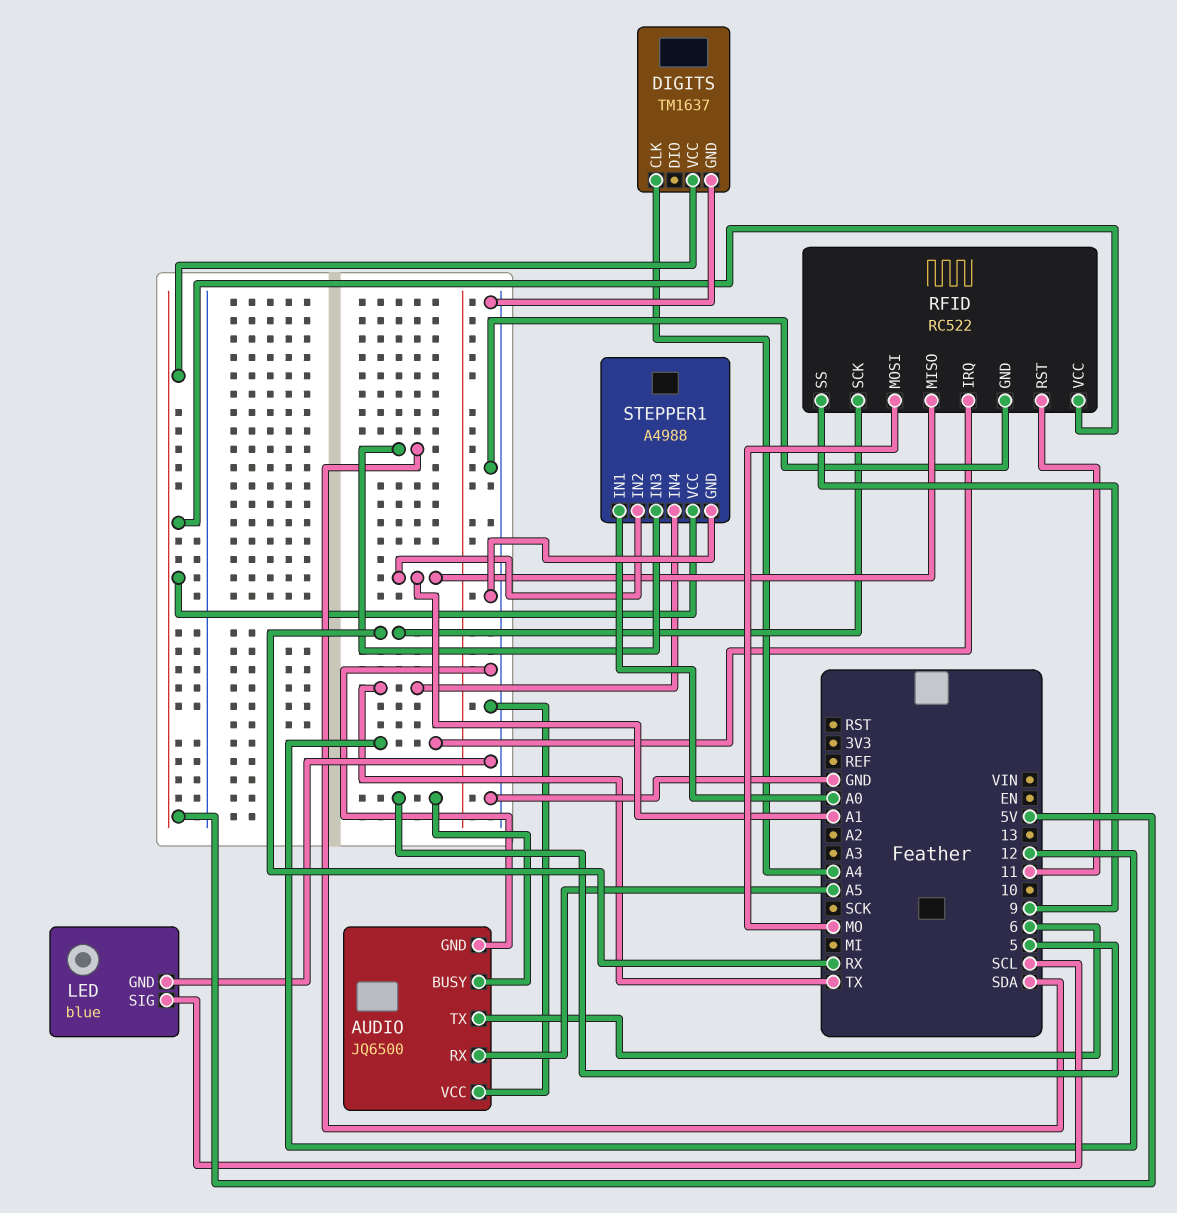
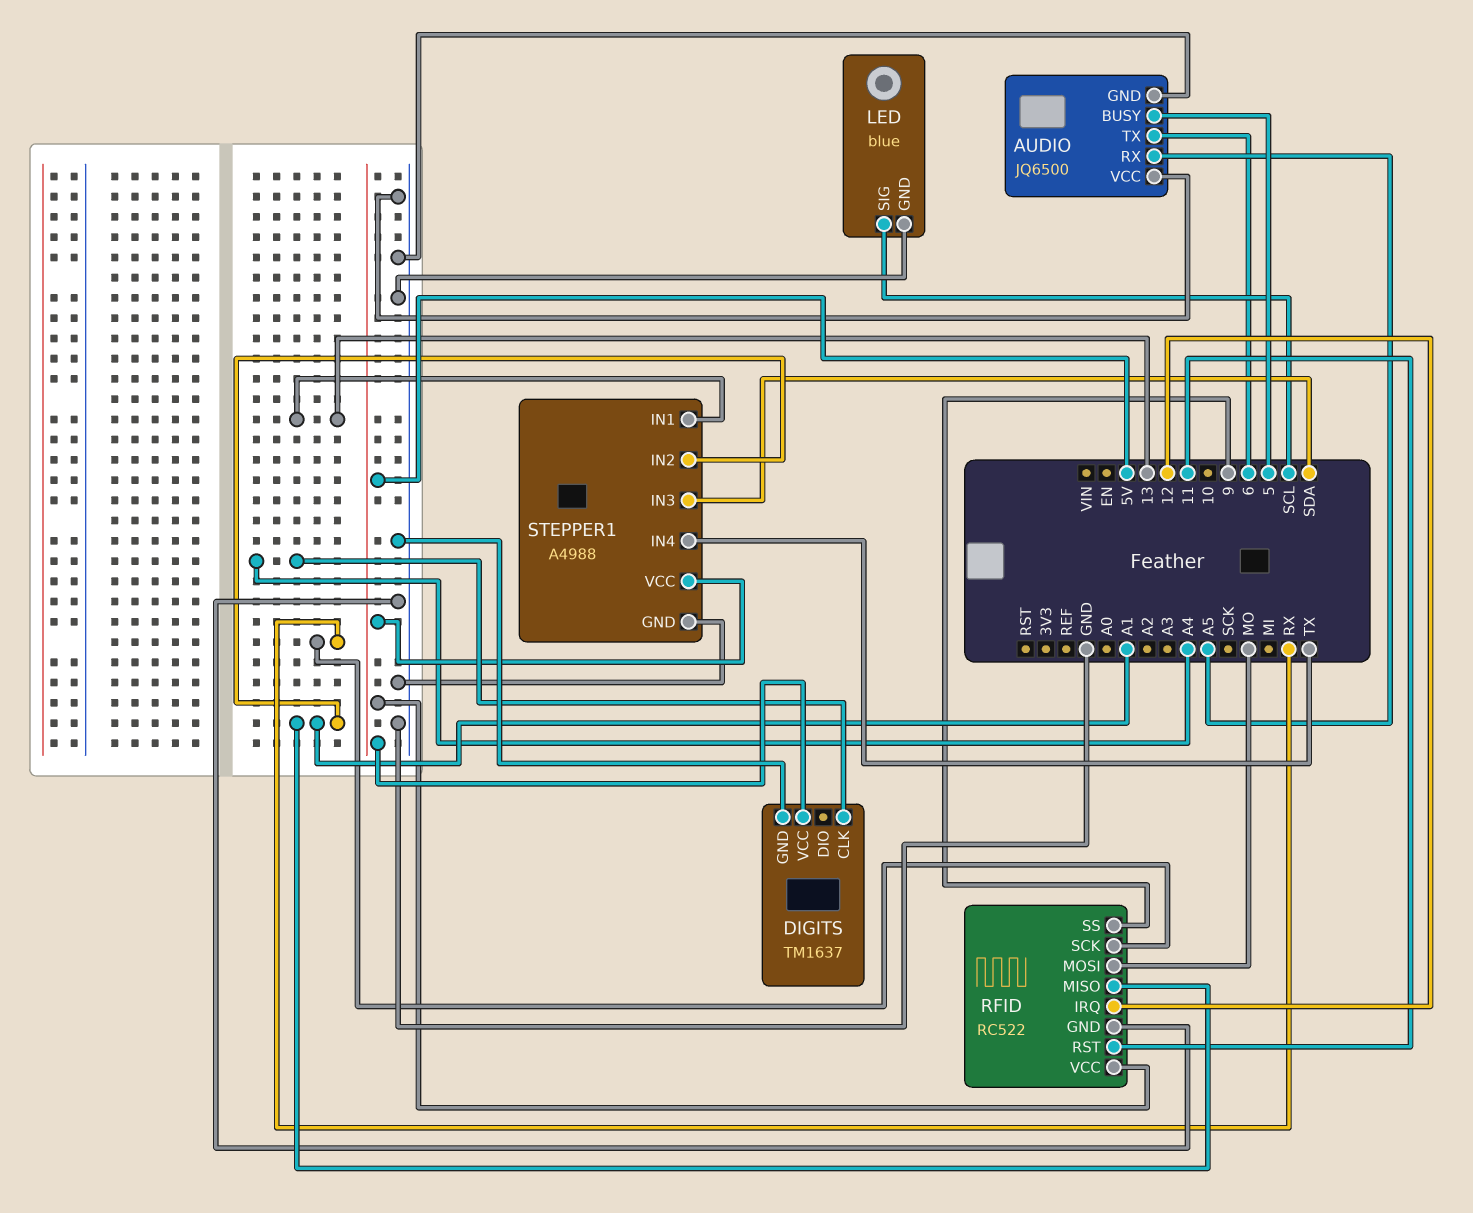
STEPPER1 pin IN1: A0 -> 13

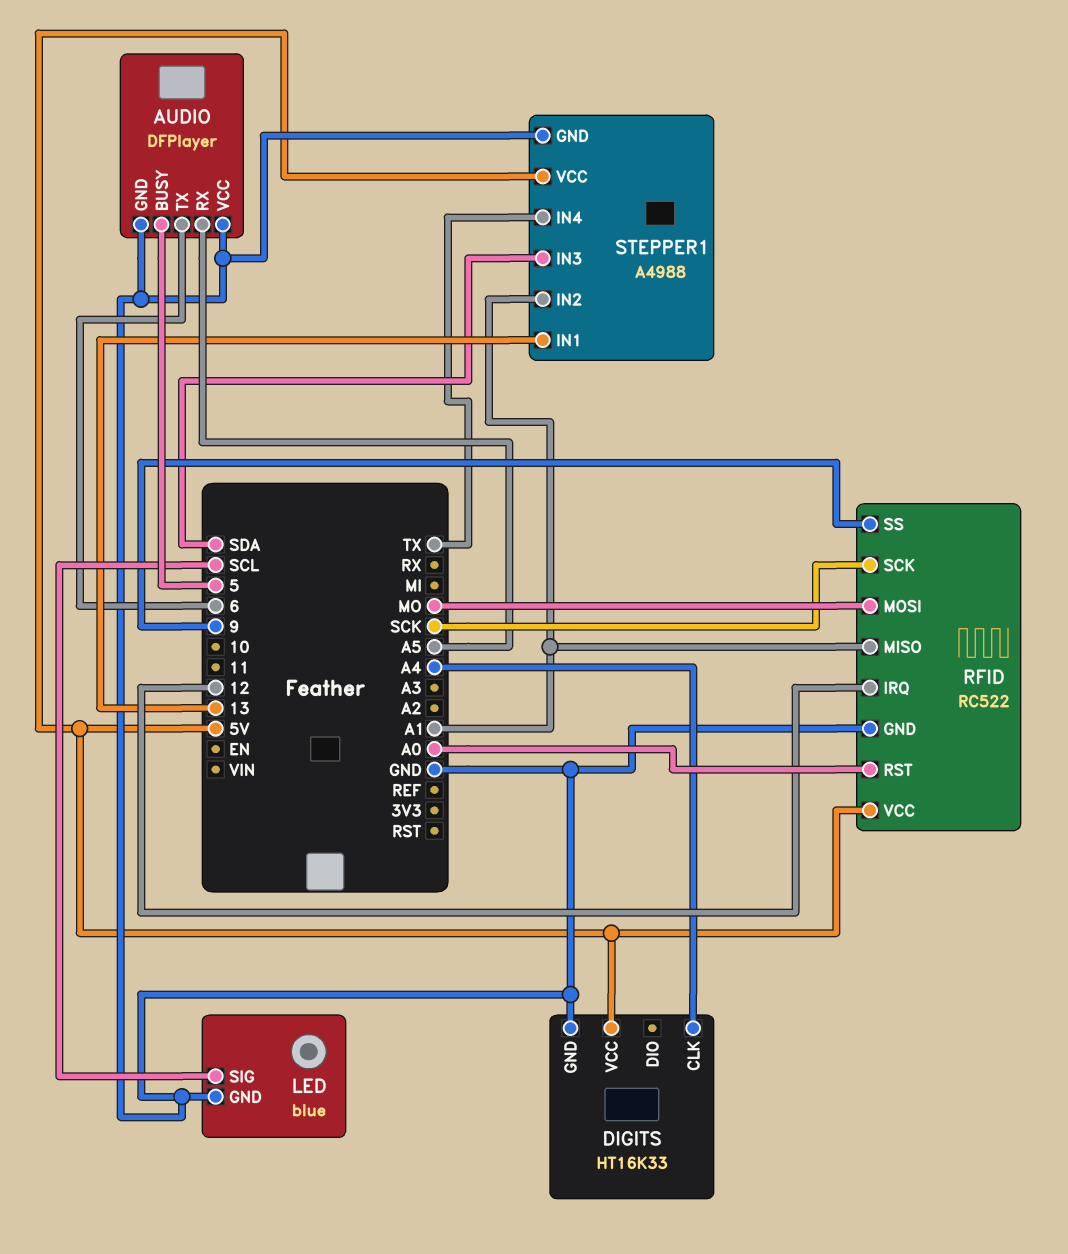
AUDIO: JQ6500 -> DFPlayer
DIGITS: TM1637 -> HT16K33
RFID pin RST: 11 -> A0
RFID pin SCK: RX -> SCK

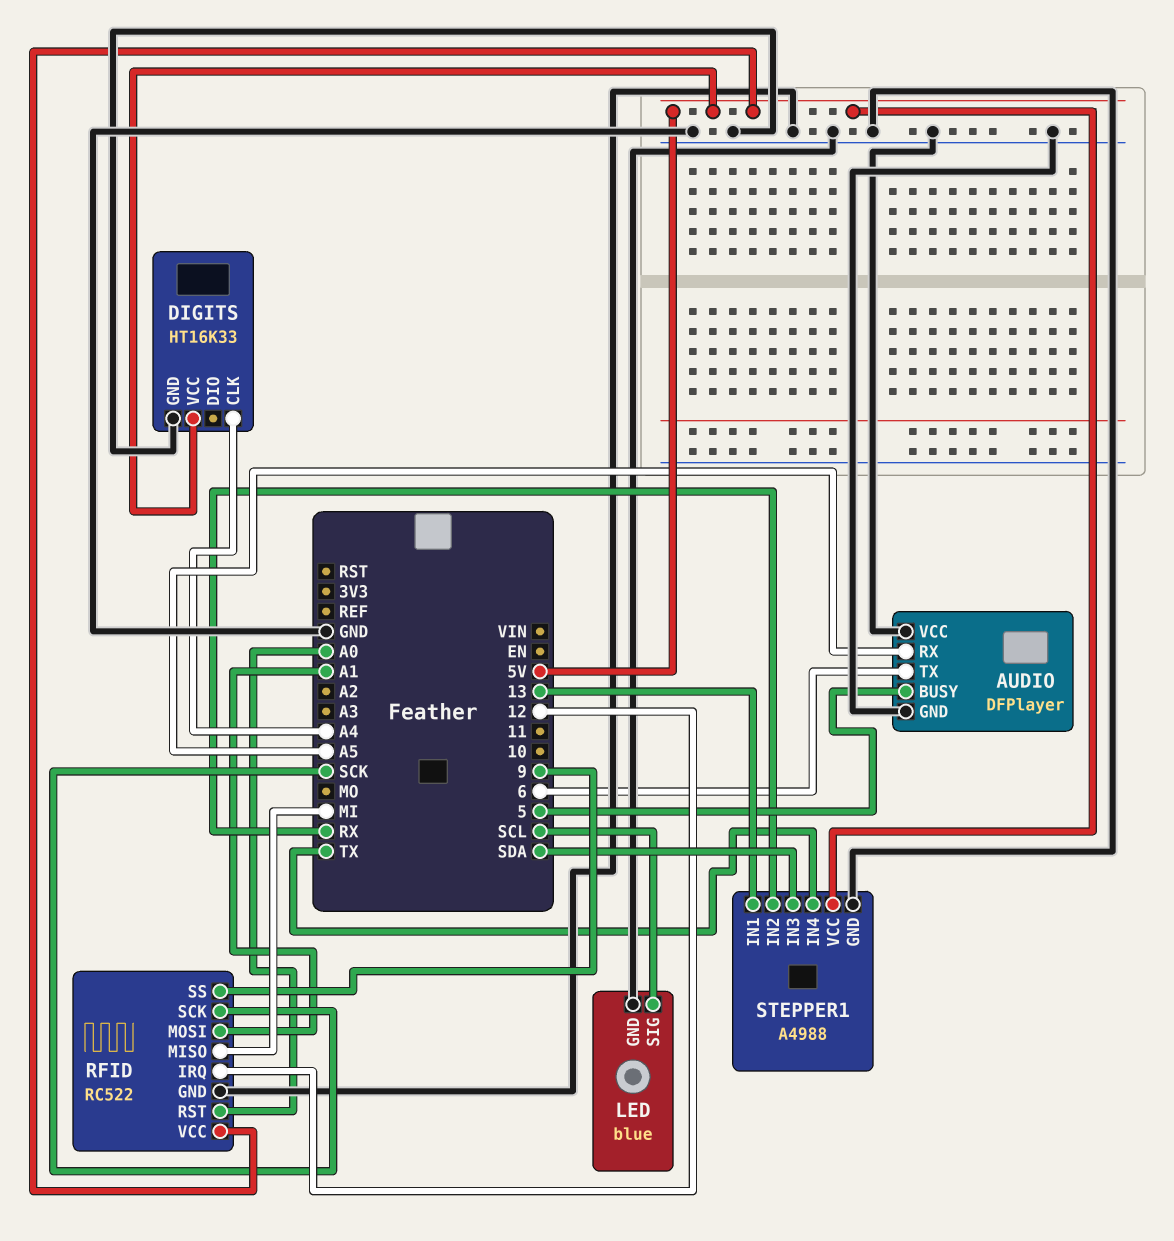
RFID pin MISO: A1 -> MI
RFID pin MOSI: MO -> A1
STEPPER1 pin IN2: A1 -> RX

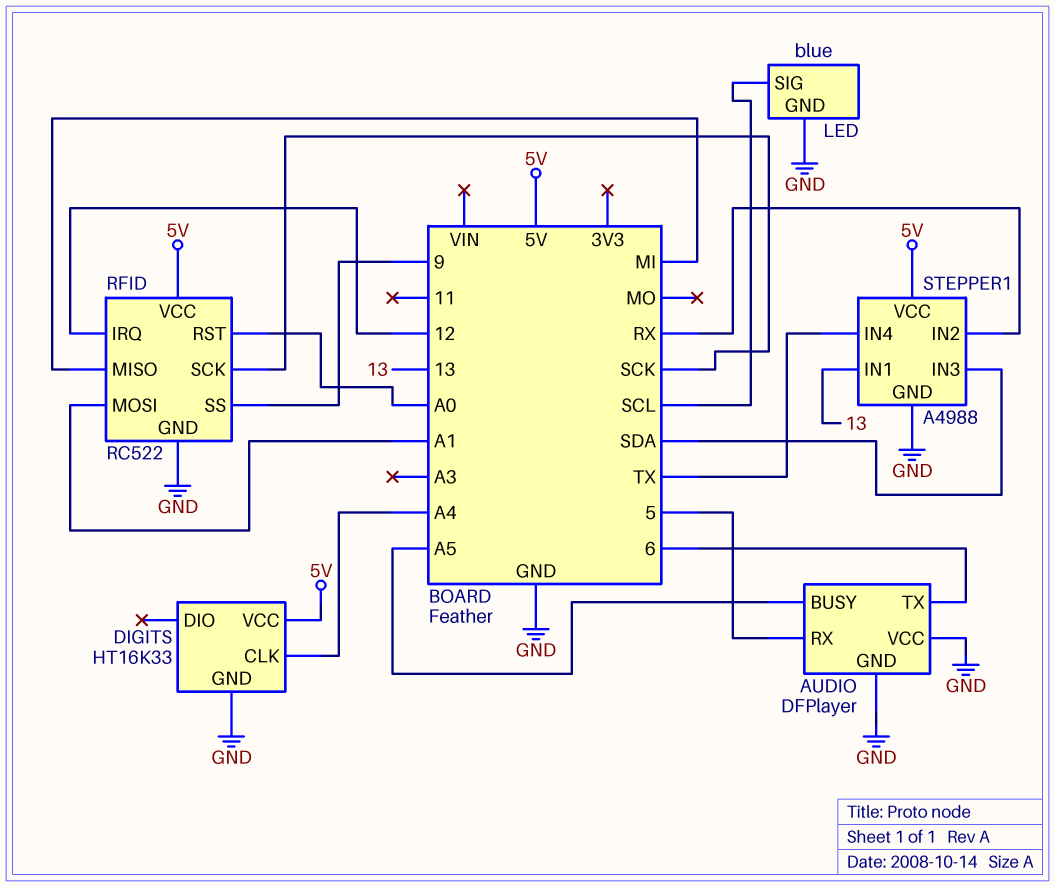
AUDIO pin BUSY: 5 -> A5
AUDIO pin RX: A5 -> 5

